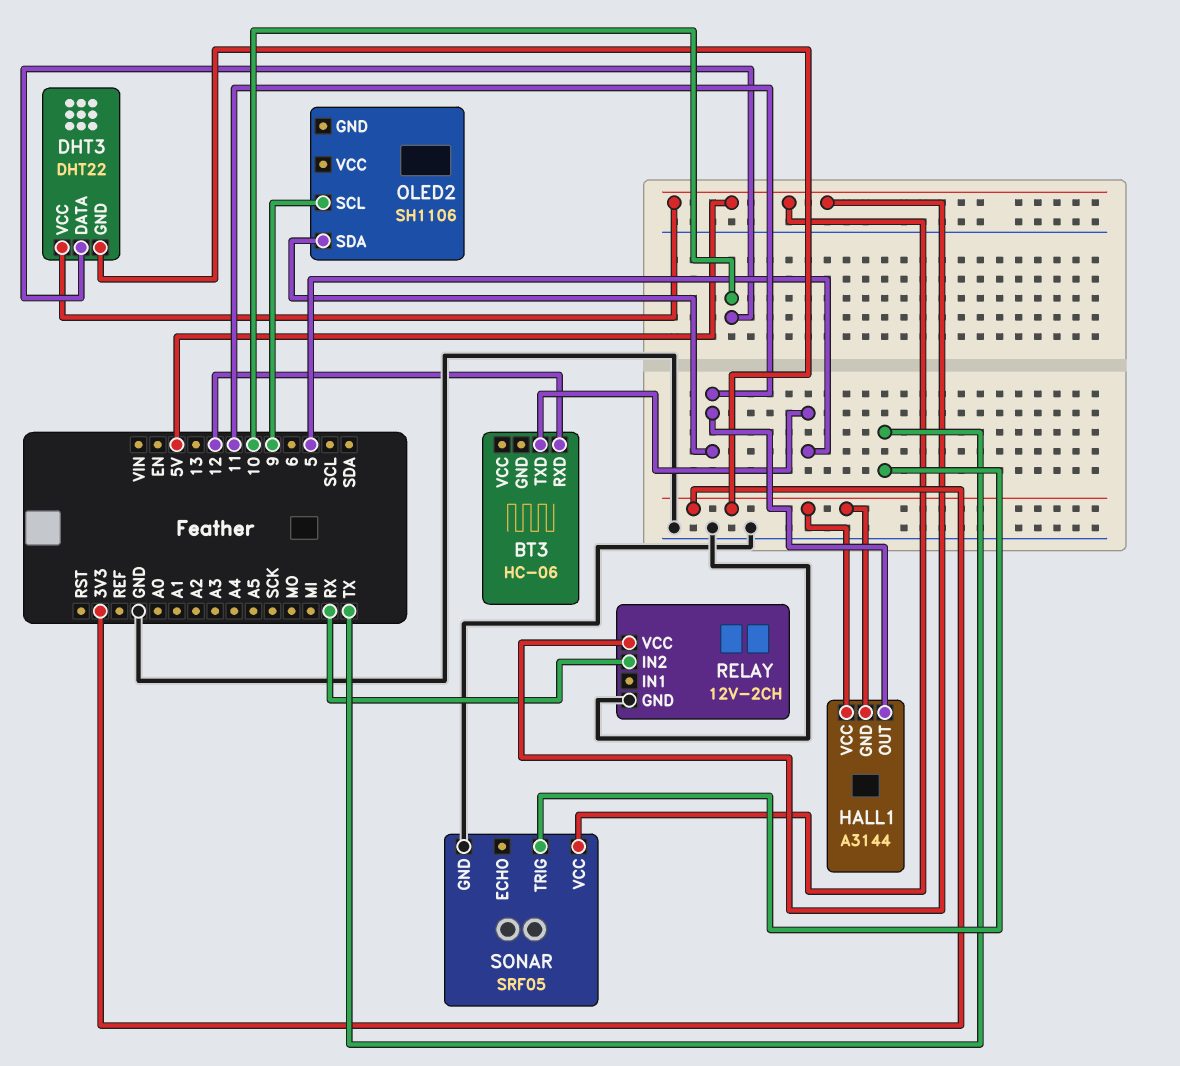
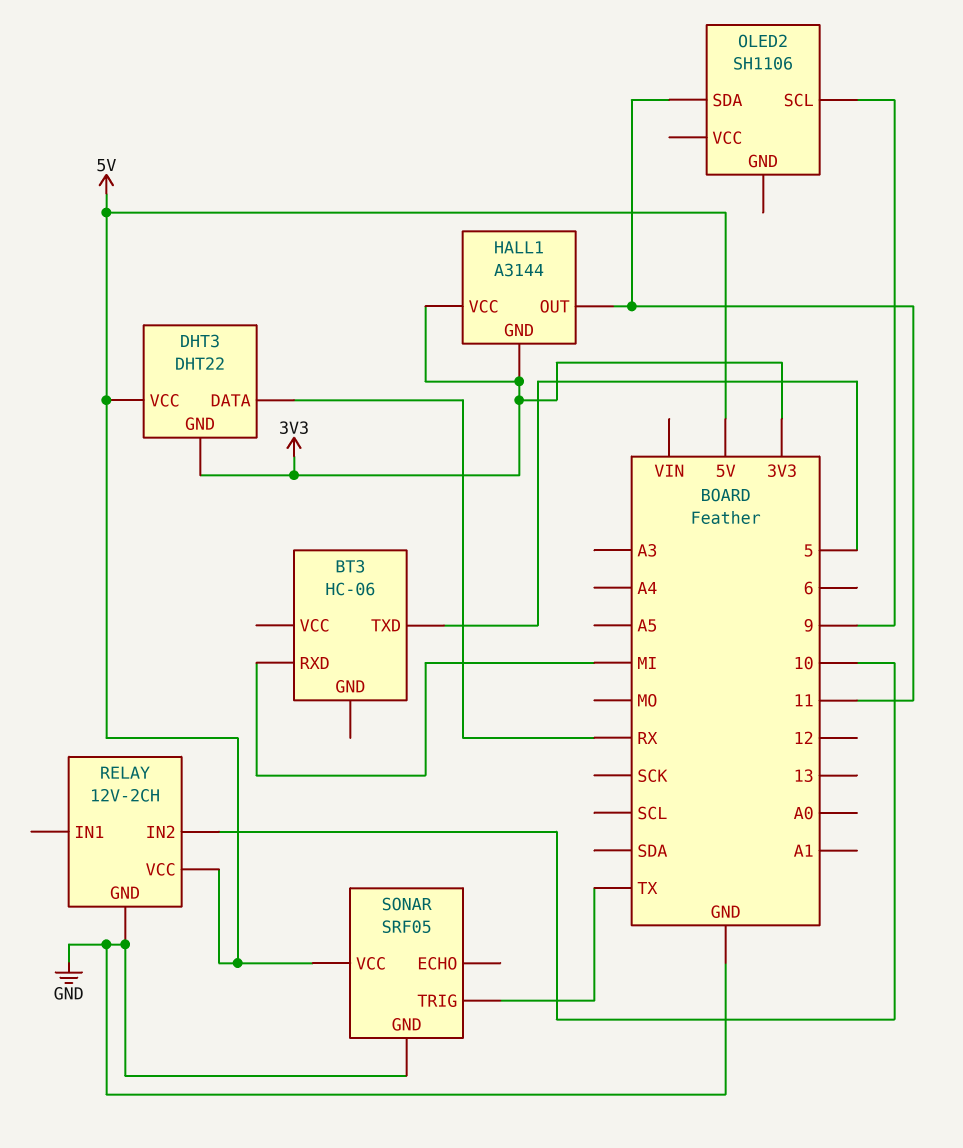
BT3 pin RXD: 12 -> MI
DHT3 pin DATA: 10 -> RX
RELAY pin IN2: RX -> 10

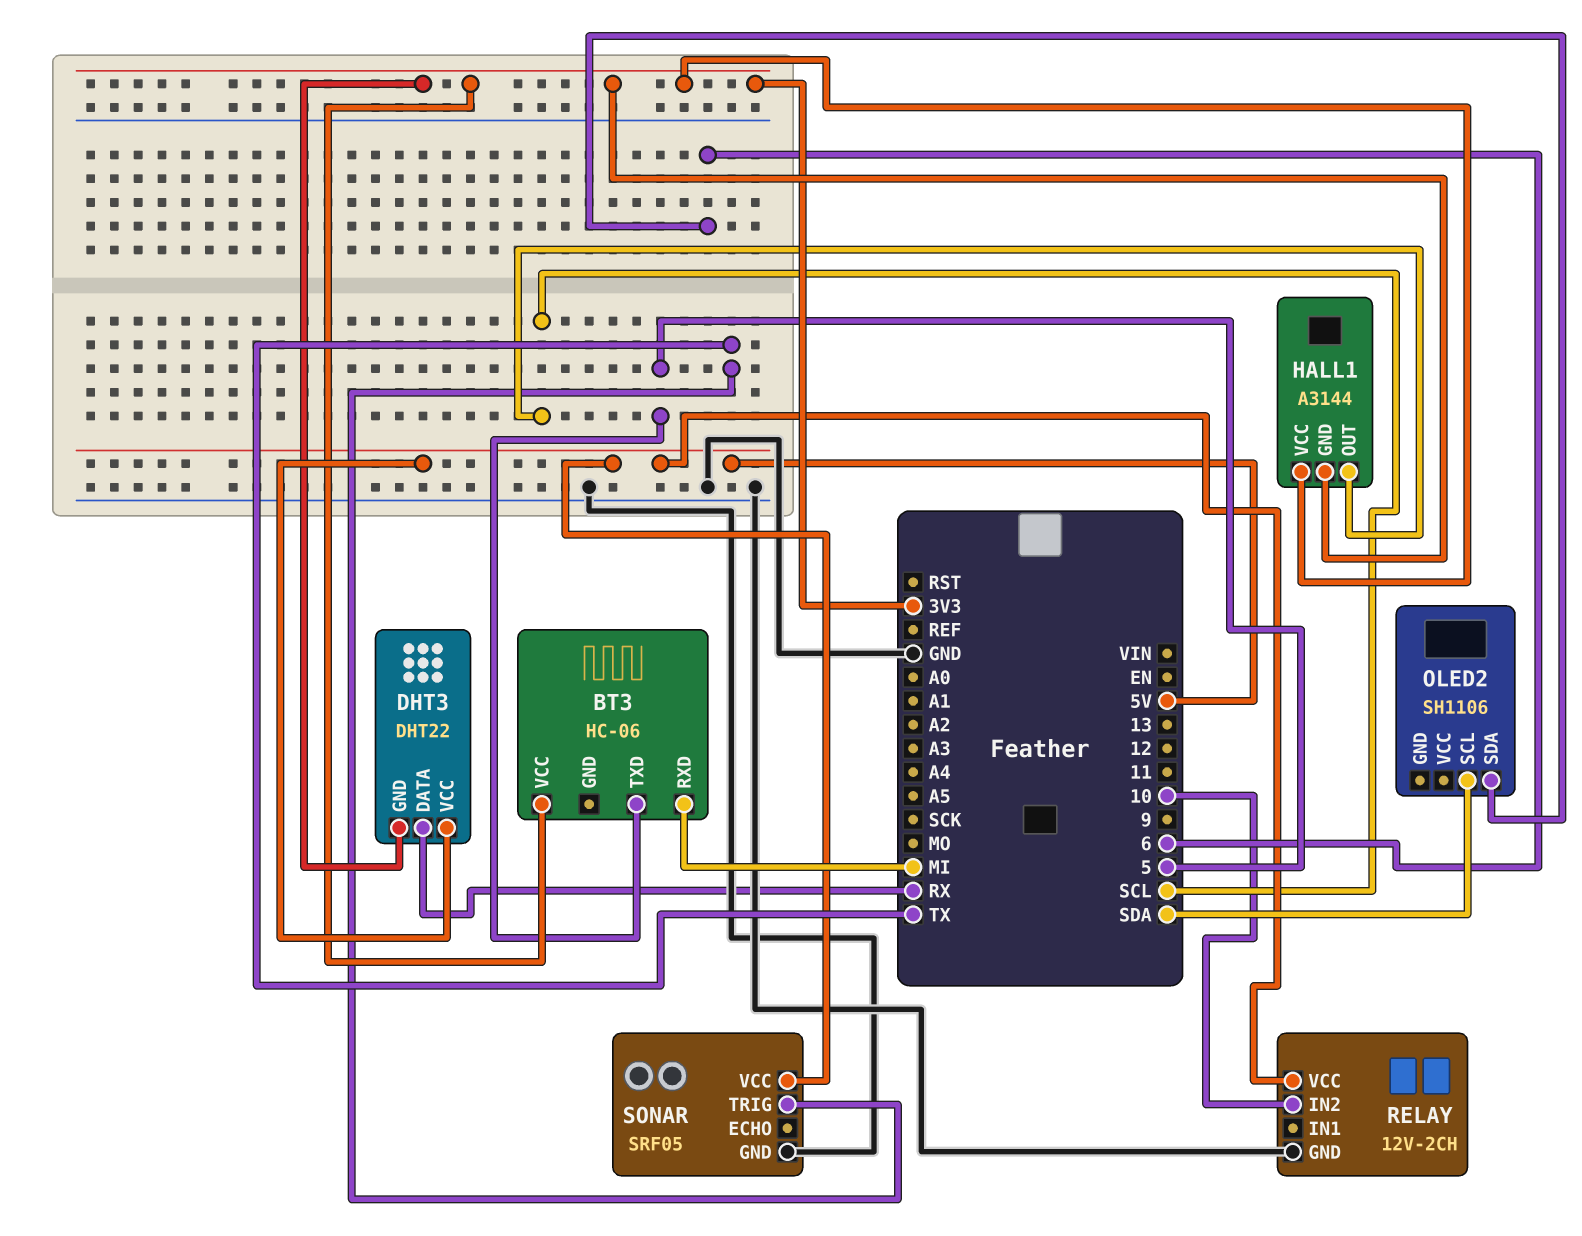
BT3 pin VCC: none -> 3V3
HALL1 pin OUT: 11 -> SCL
OLED2 pin SCL: 9 -> SDA
OLED2 pin SDA: 11 -> 6

